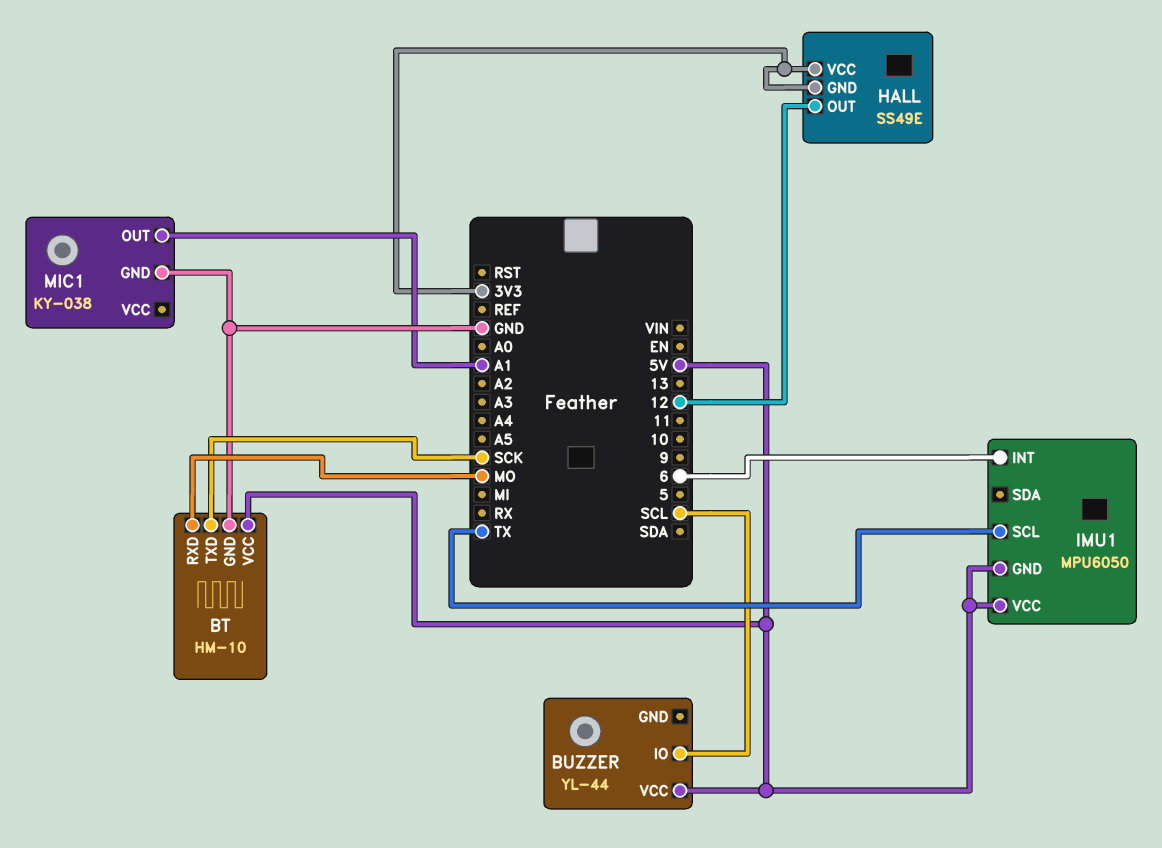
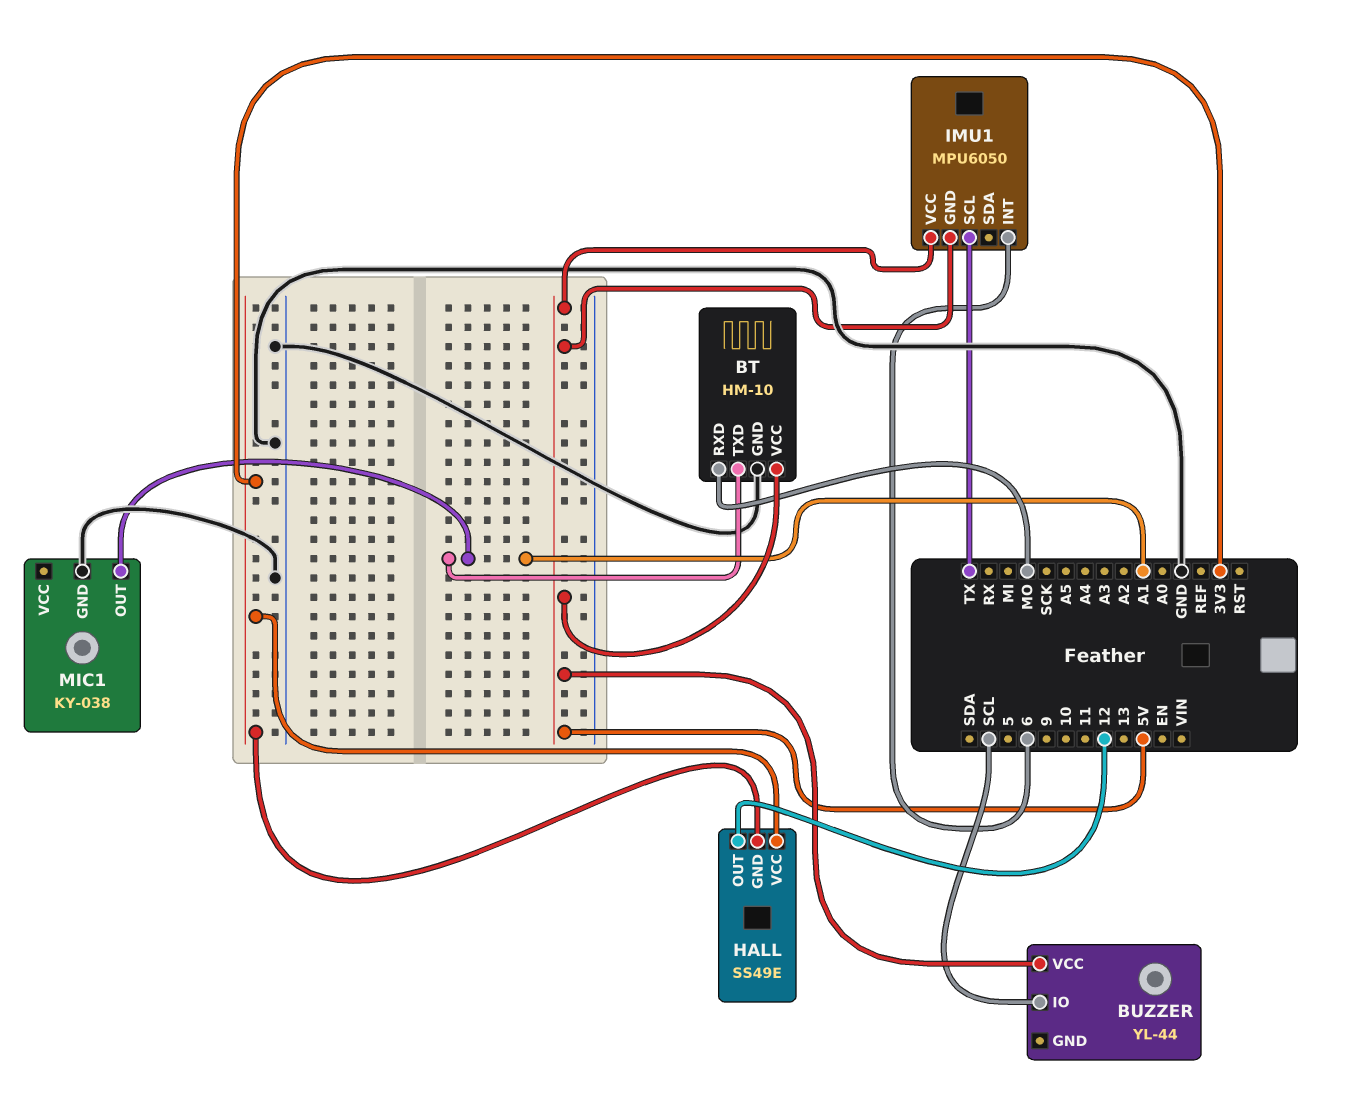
BT pin TXD: SCK -> A1

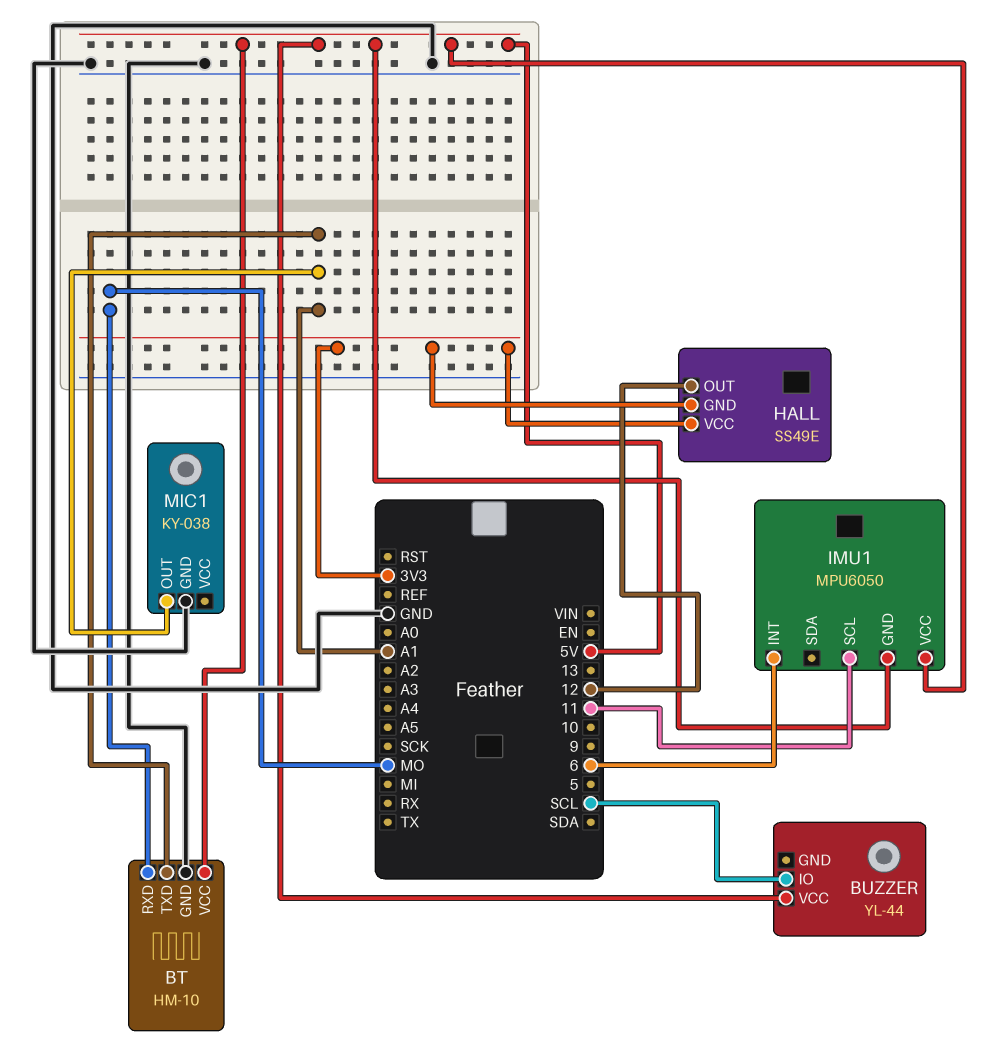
IMU1 pin SCL: TX -> 11

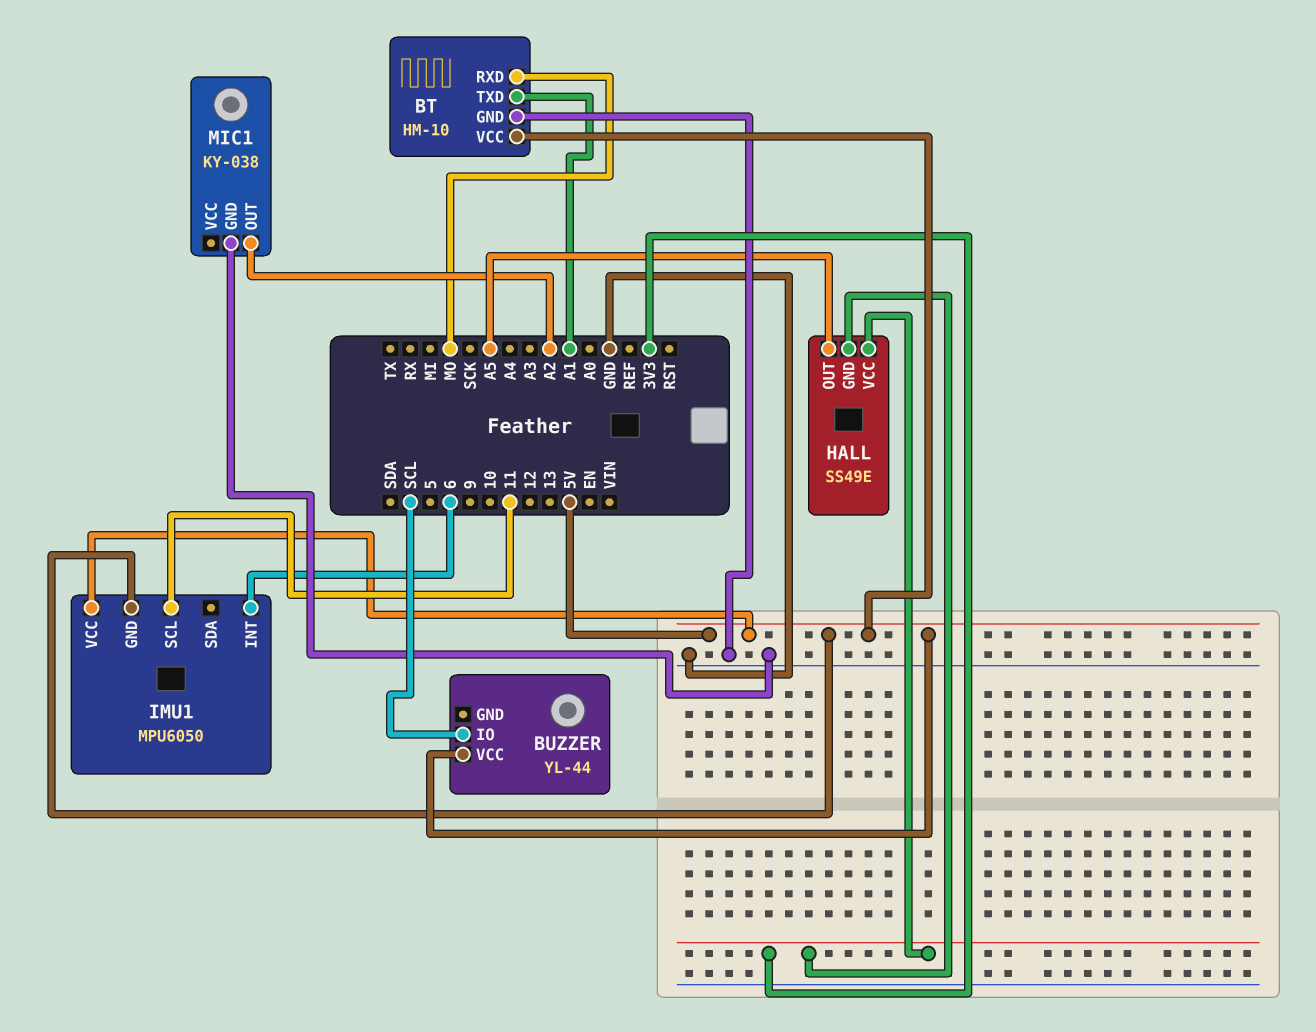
HALL pin OUT: 12 -> A5
MIC1 pin OUT: A1 -> A2

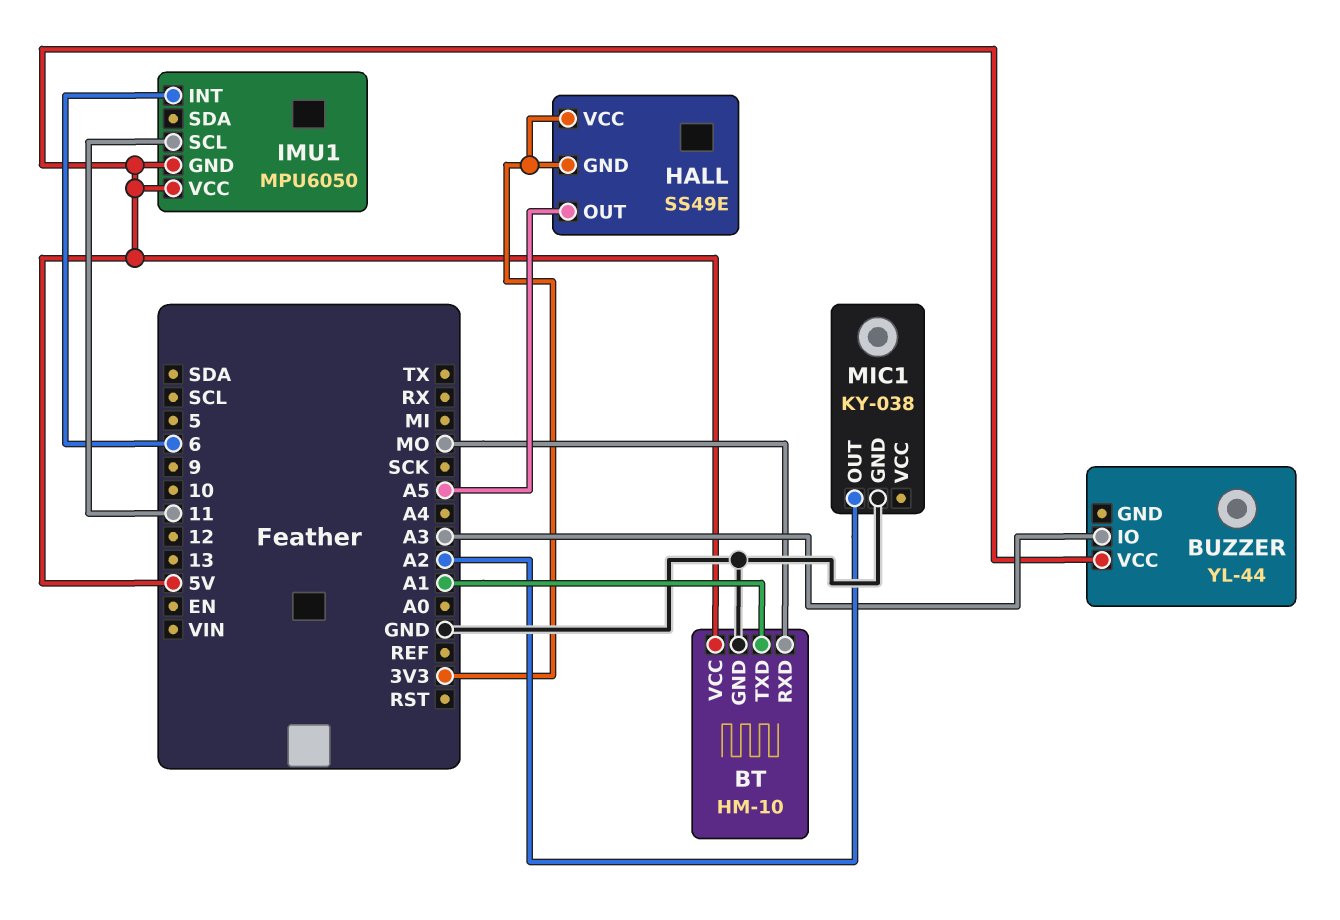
BUZZER pin IO: SCL -> A3

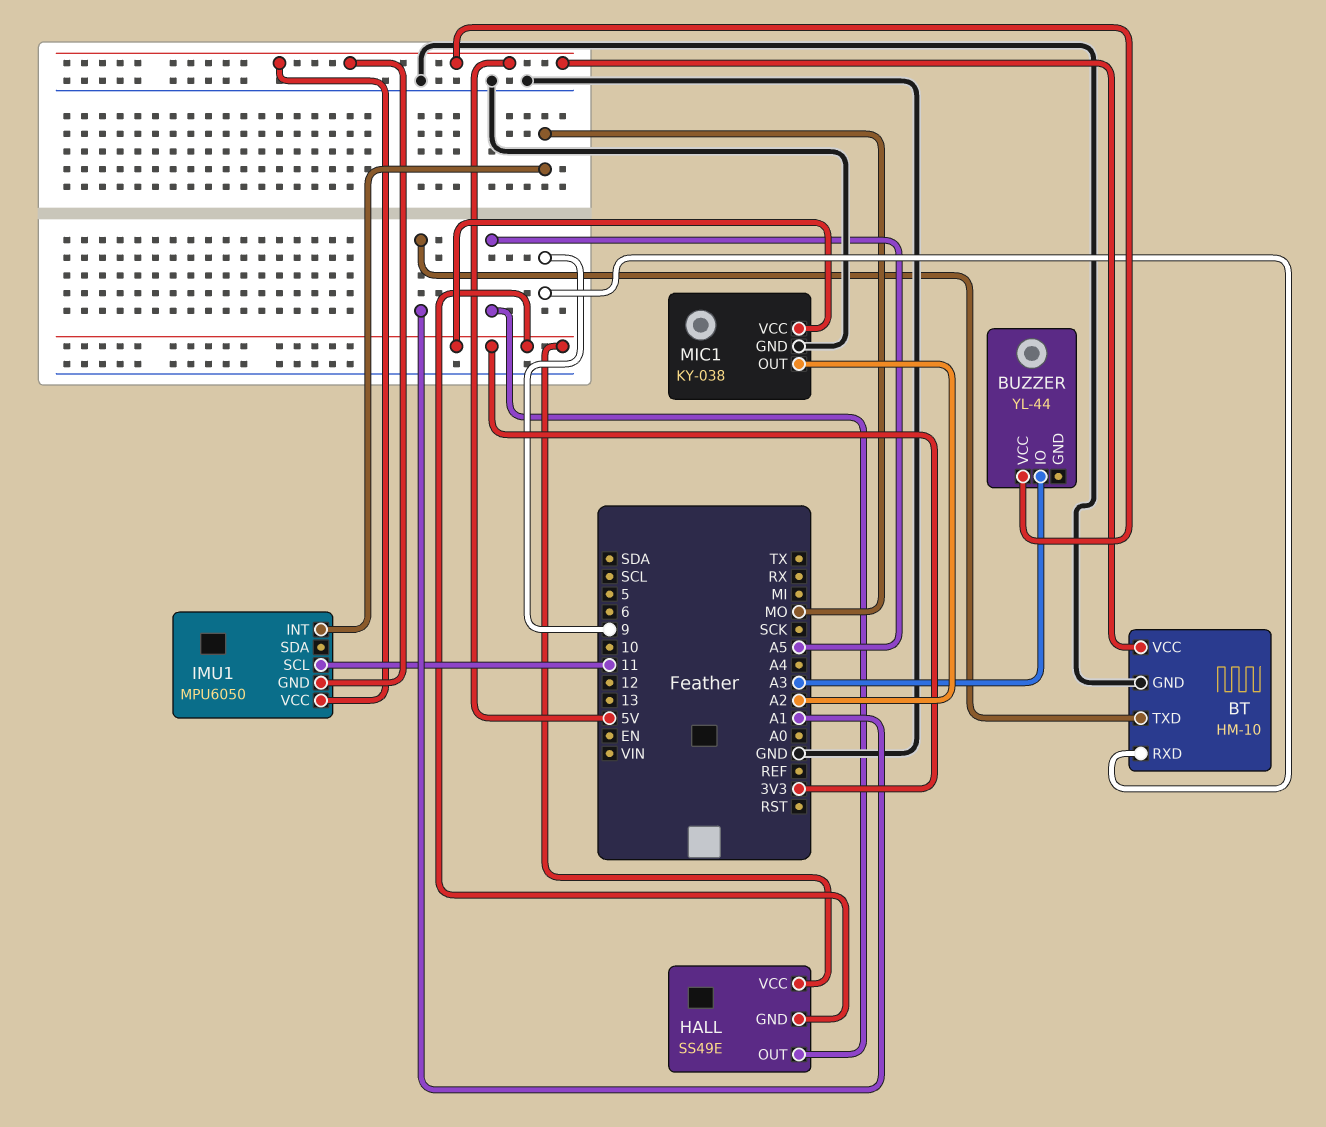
BT pin RXD: MO -> 9
IMU1 pin INT: 6 -> MO
MIC1 pin VCC: none -> 3V3

